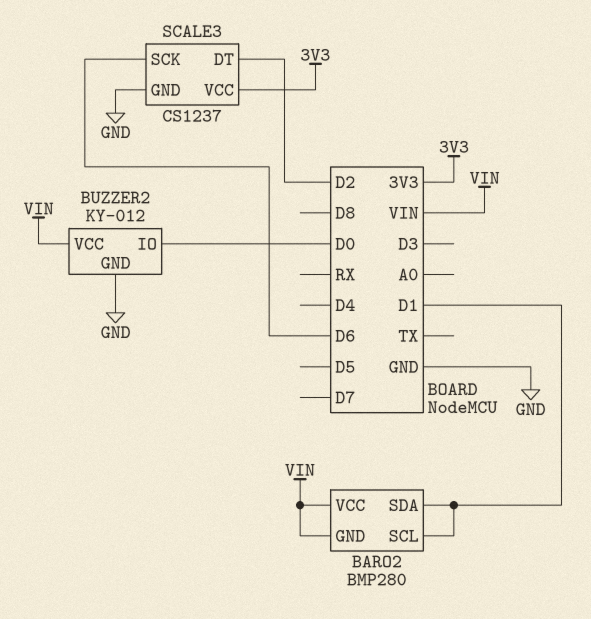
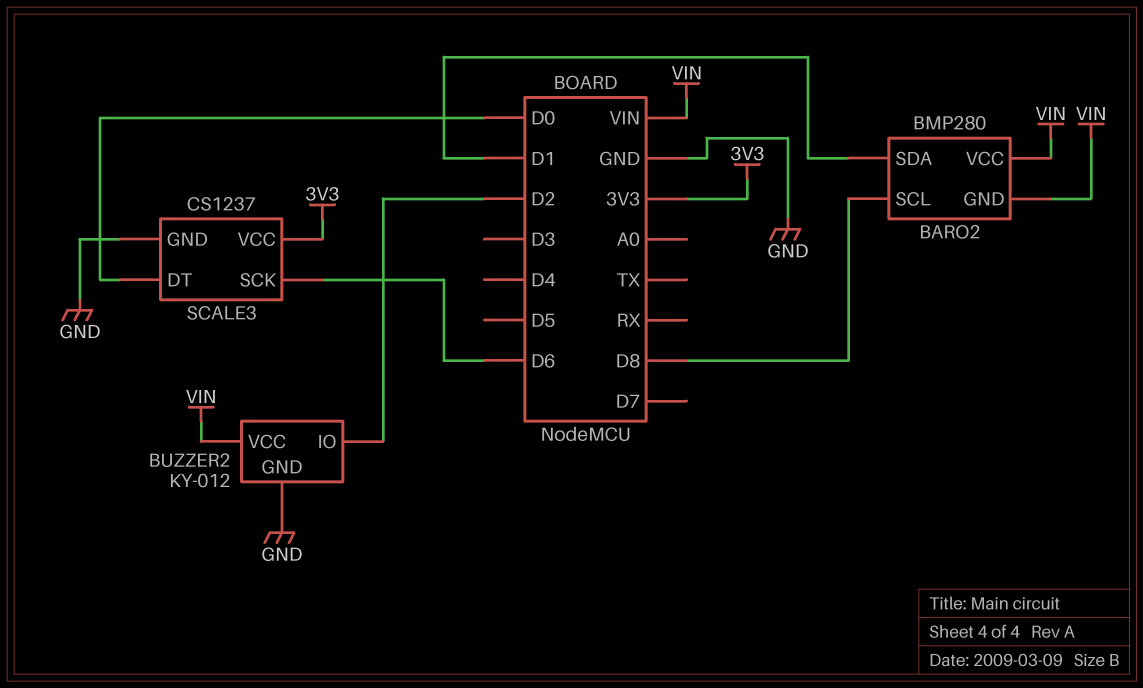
BARO2 pin SCL: D1 -> D8
BUZZER2 pin IO: D0 -> D2
SCALE3 pin DT: D2 -> D0

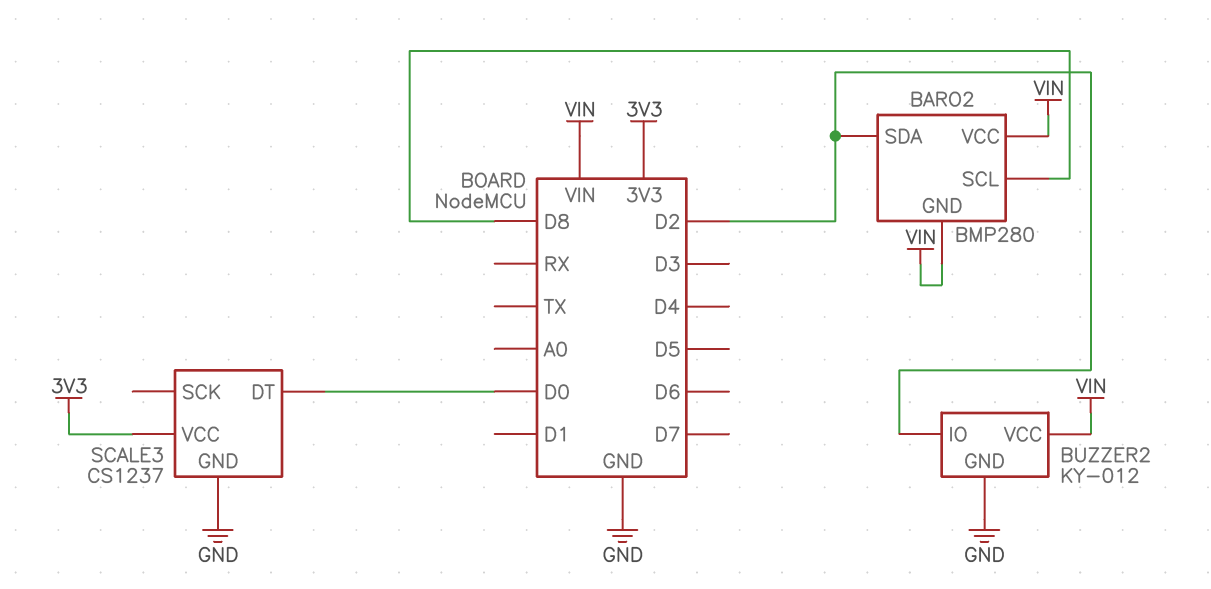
BARO2 pin SDA: D1 -> D2
SCALE3 pin SCK: D6 -> none

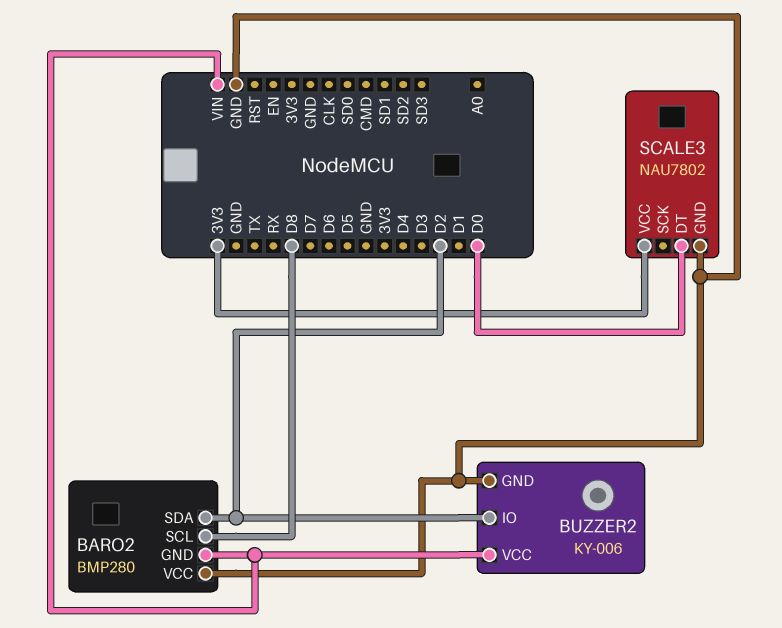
BARO2 pin VCC: VIN -> GND
BUZZER2: KY-012 -> KY-006
SCALE3: CS1237 -> NAU7802

